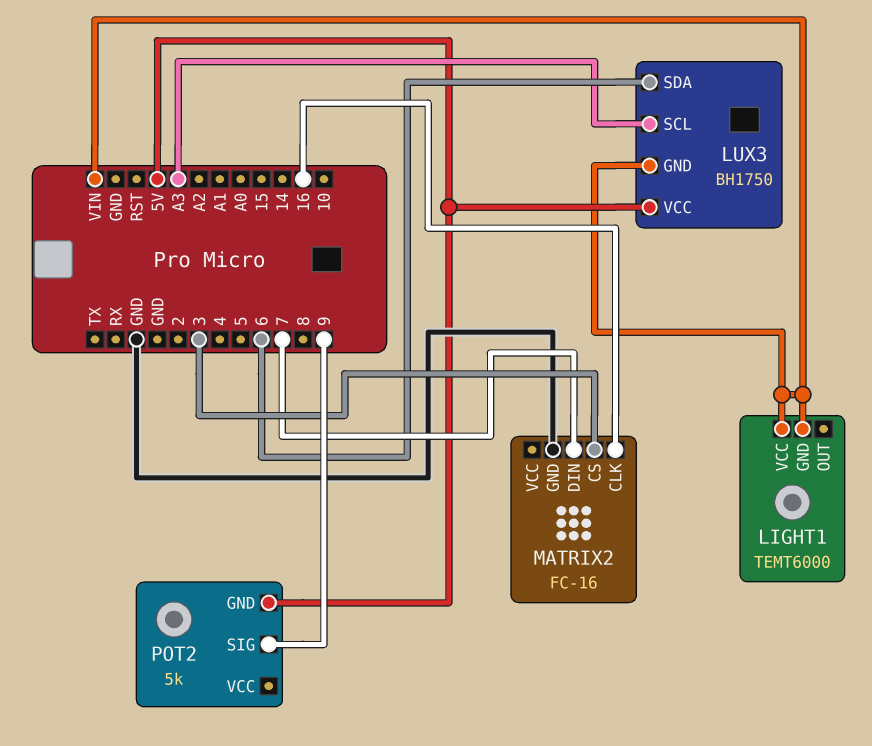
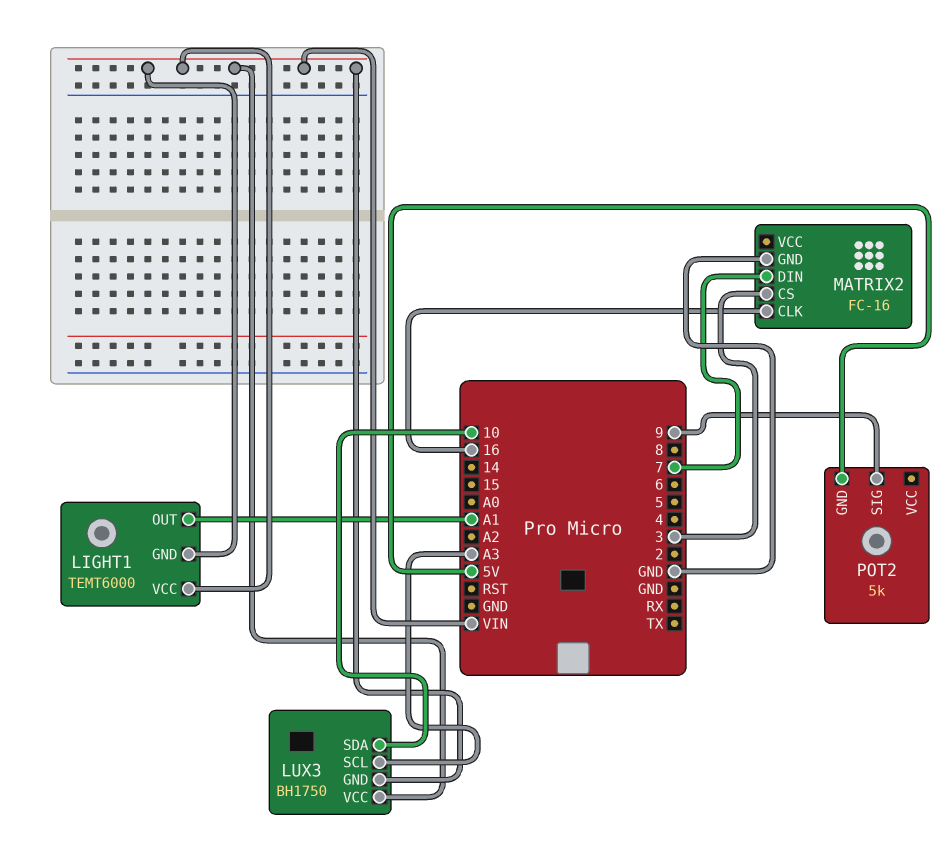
LIGHT1 pin OUT: none -> A1
LUX3 pin SDA: 6 -> 10
LUX3 pin VCC: 5V -> VIN

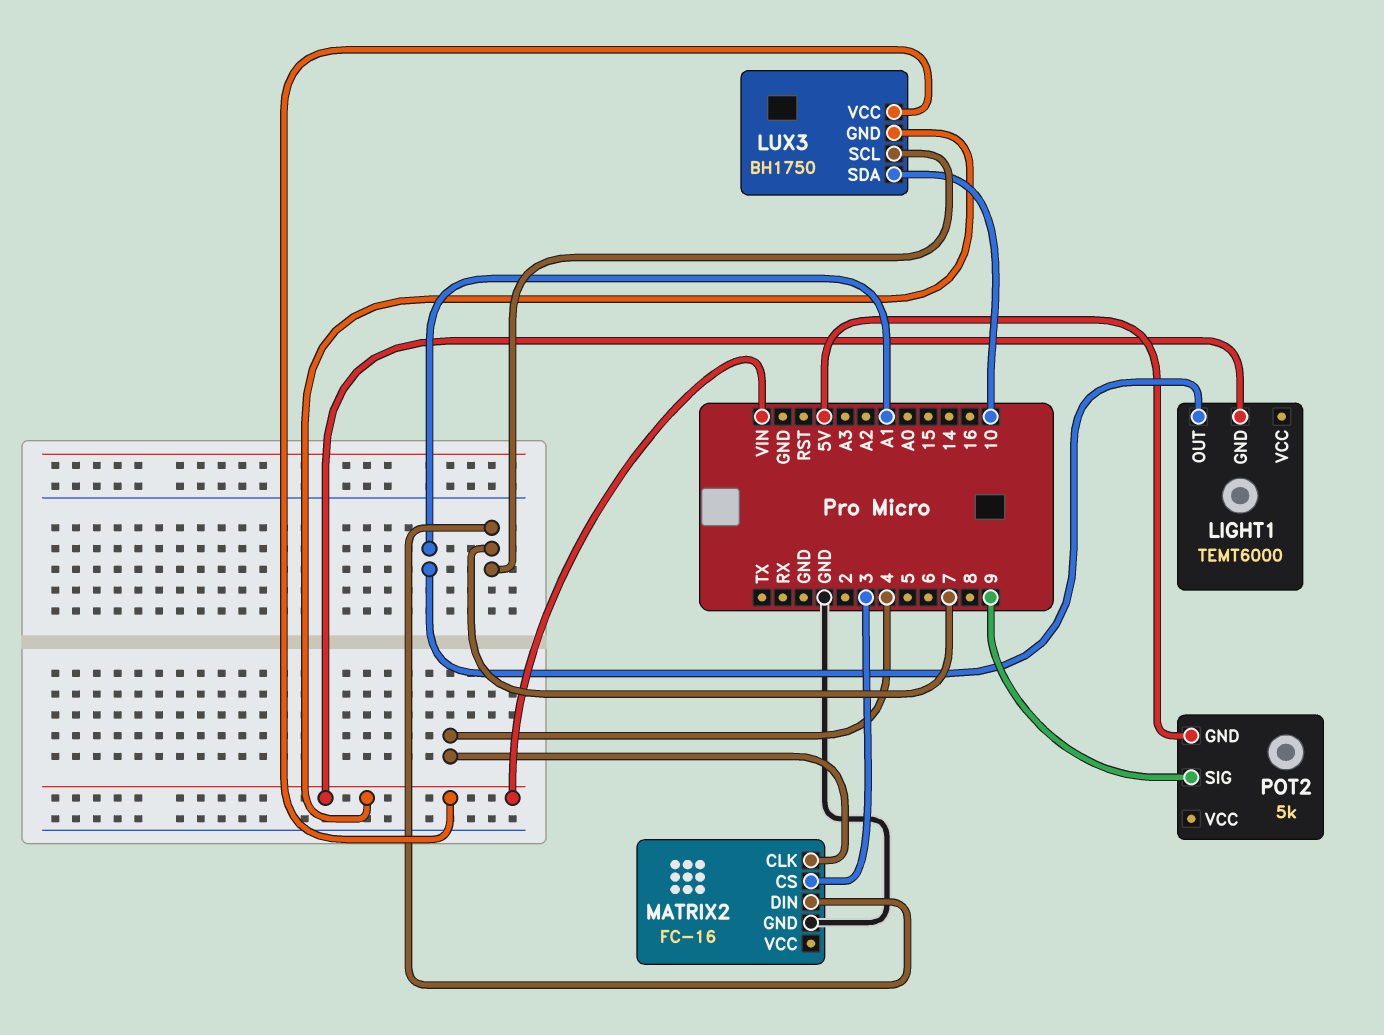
LIGHT1 pin VCC: VIN -> none
LUX3 pin SCL: A3 -> 7
MATRIX2 pin CLK: 16 -> 4

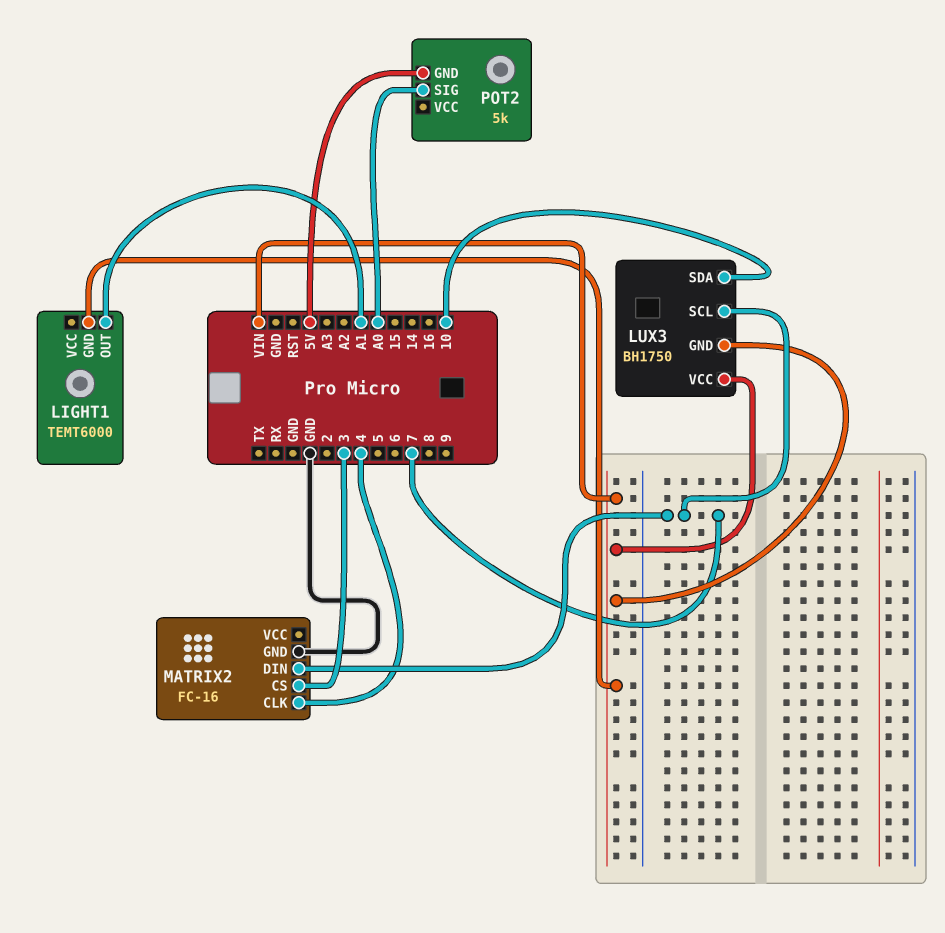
POT2 pin SIG: 9 -> A0

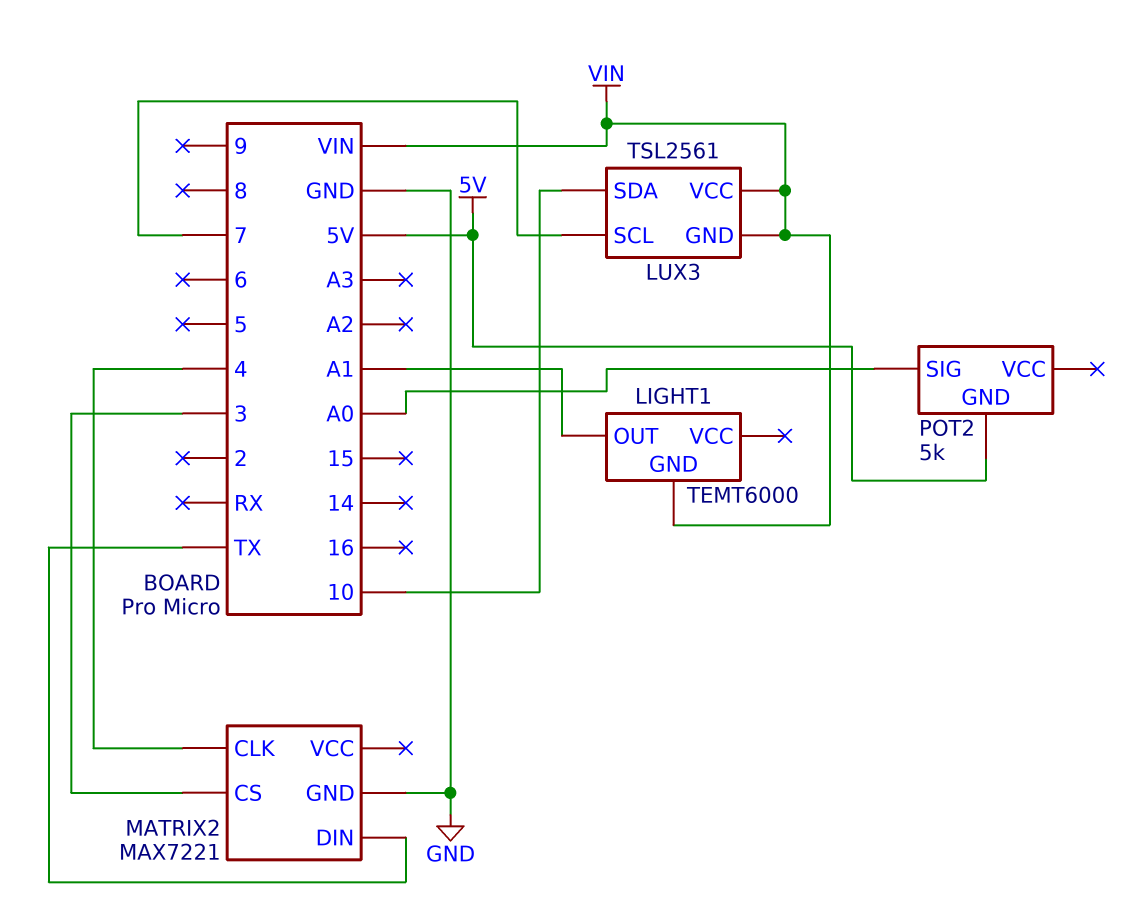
LUX3: BH1750 -> TSL2561
MATRIX2: FC-16 -> MAX7221
MATRIX2 pin DIN: 7 -> TX

